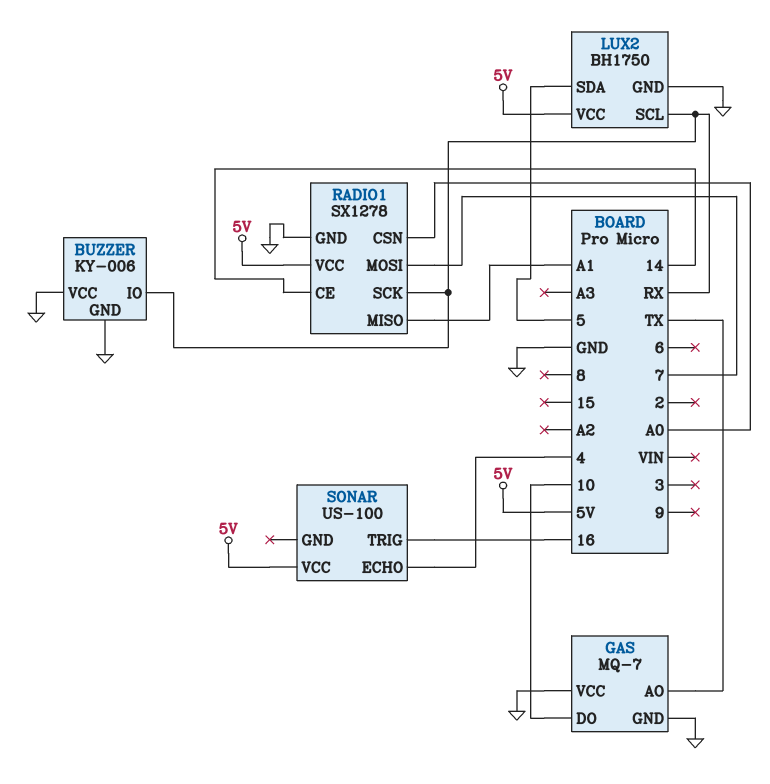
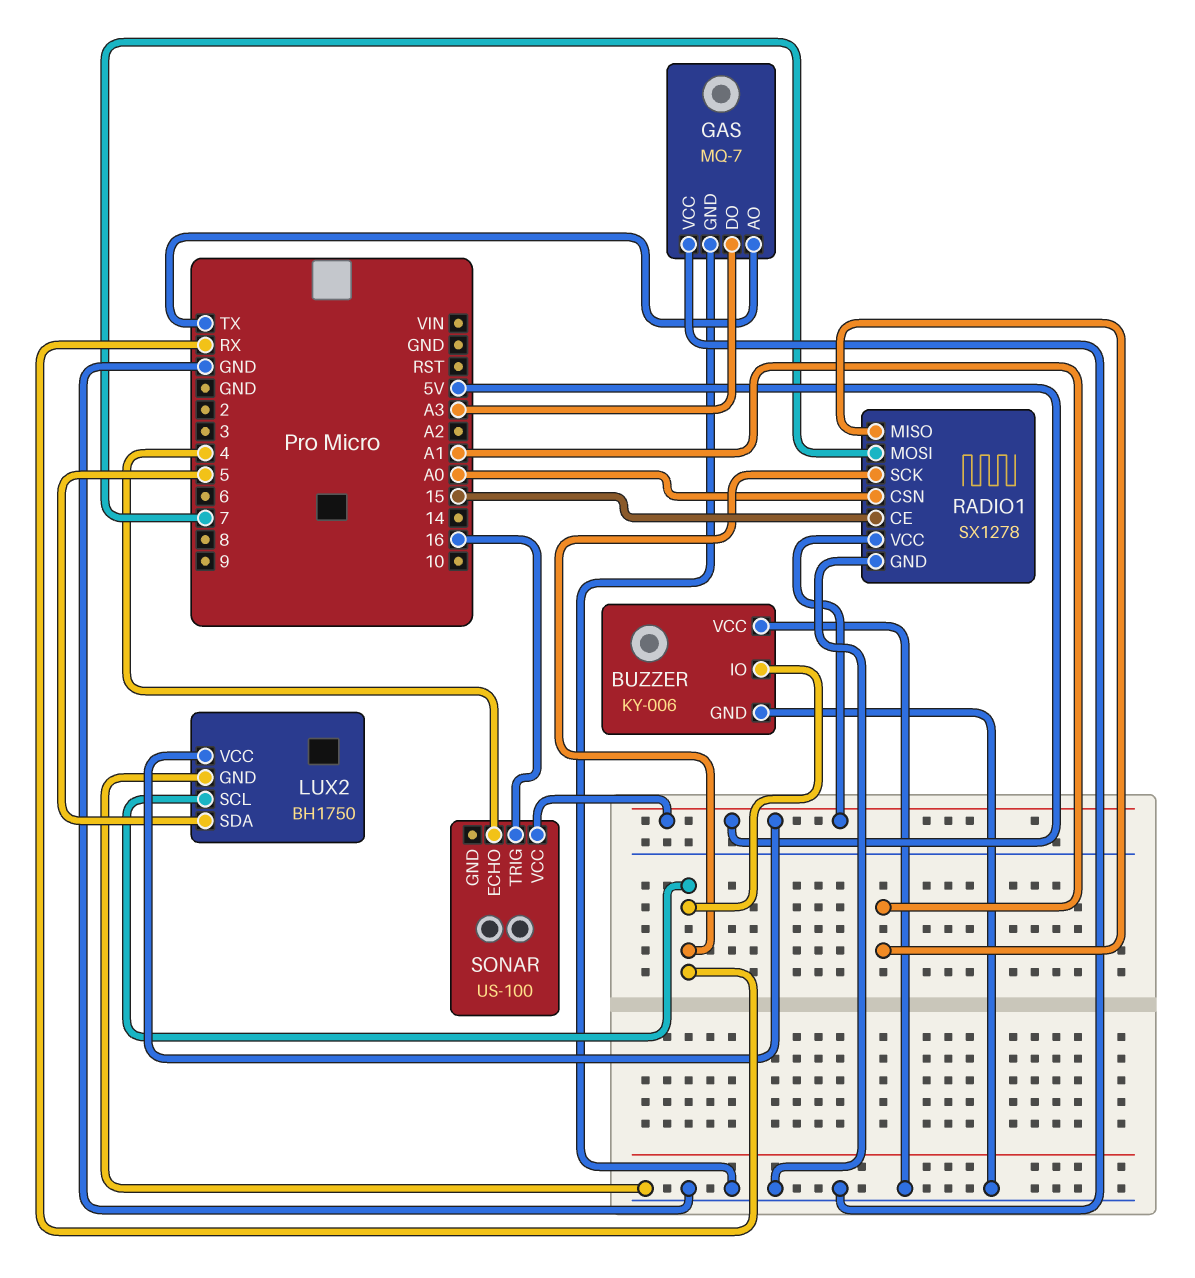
GAS pin DO: 10 -> A3
RADIO1 pin CE: 14 -> 15

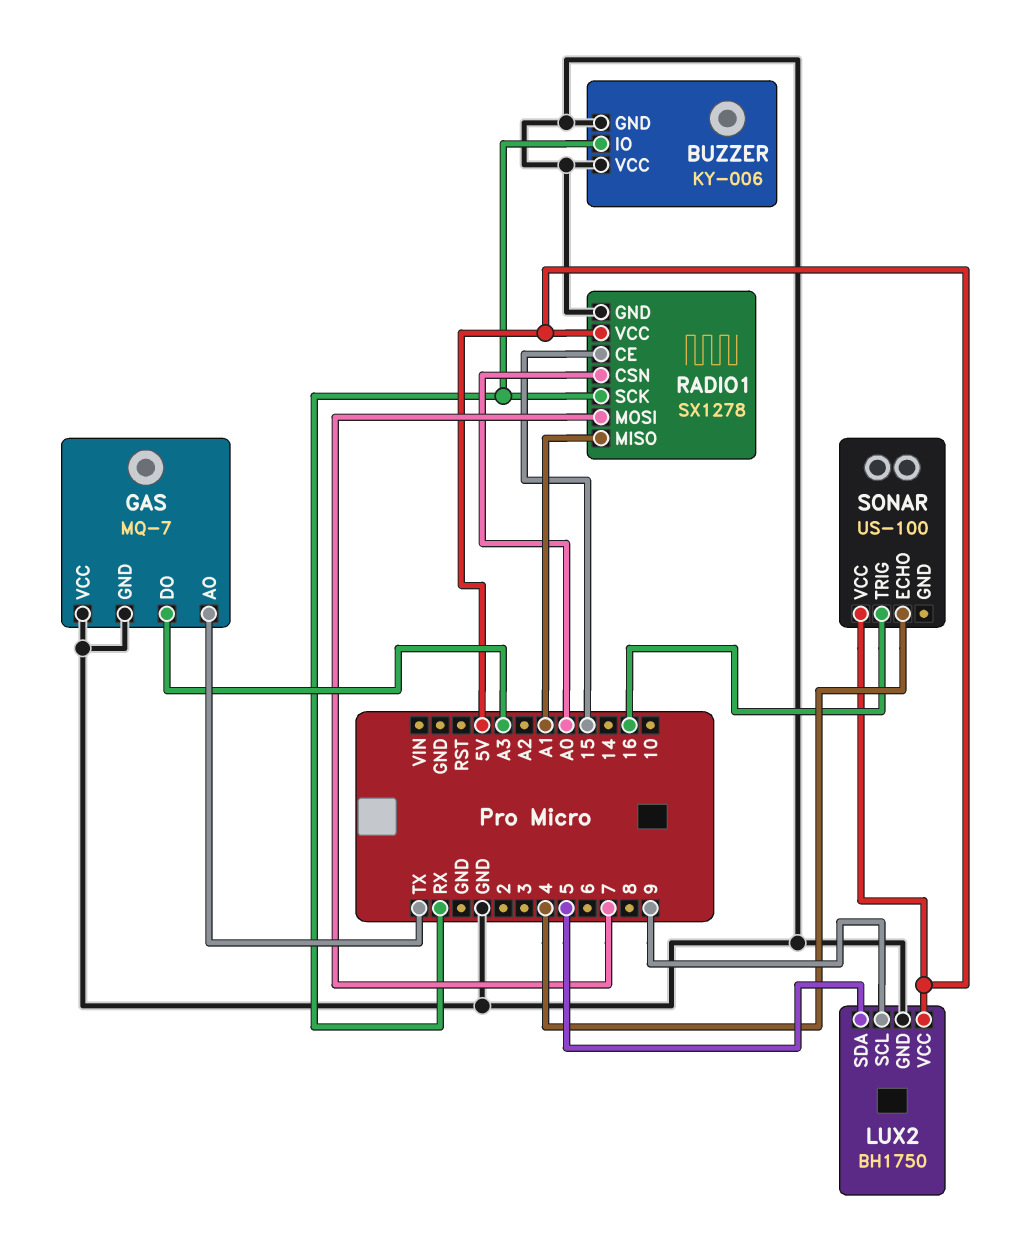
LUX2 pin SCL: RX -> 9

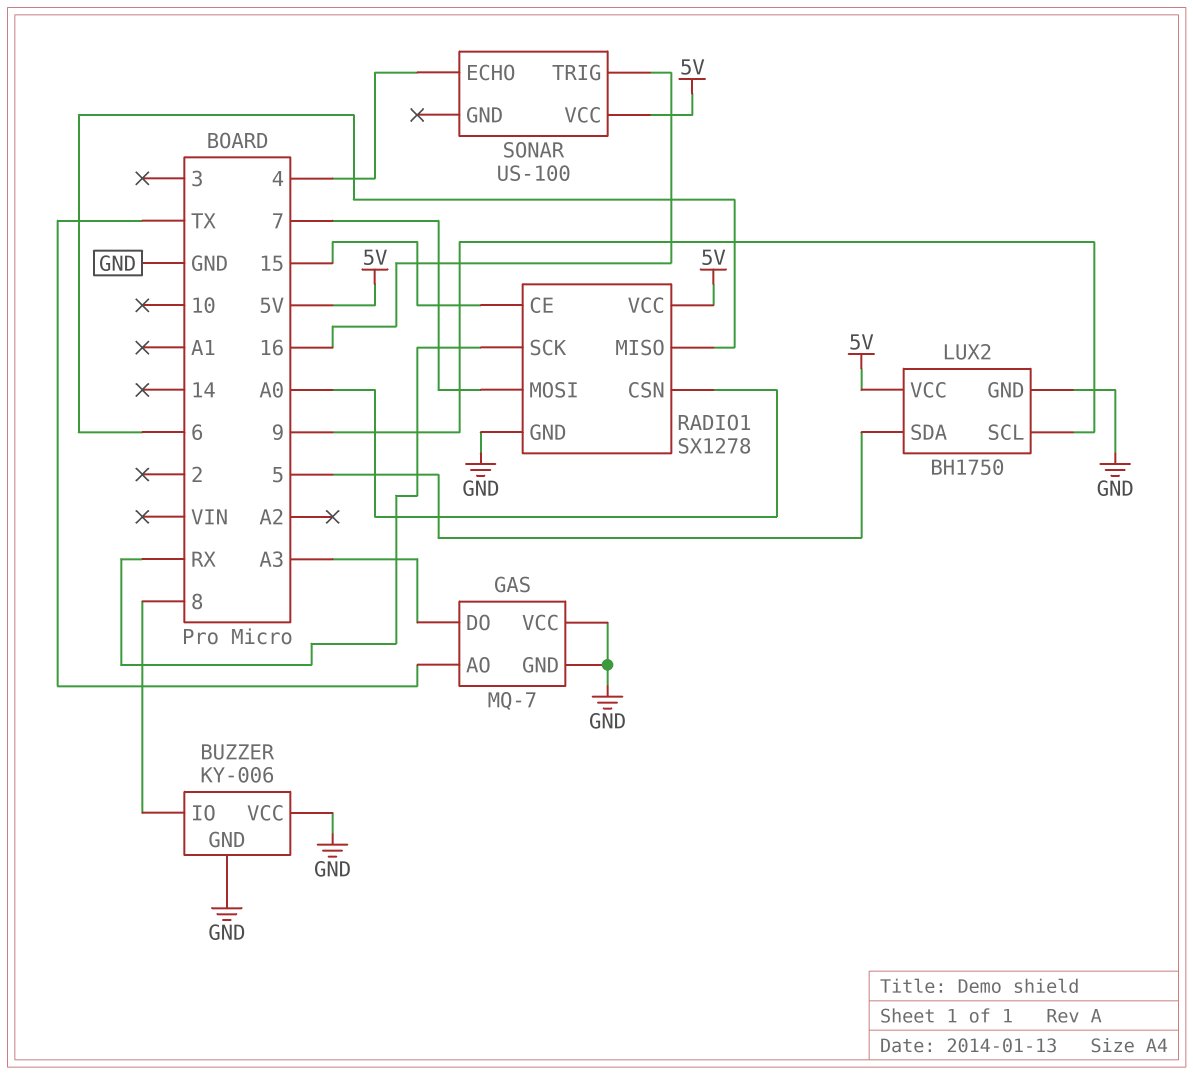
BUZZER pin IO: RX -> 8
RADIO1 pin MISO: A1 -> 6

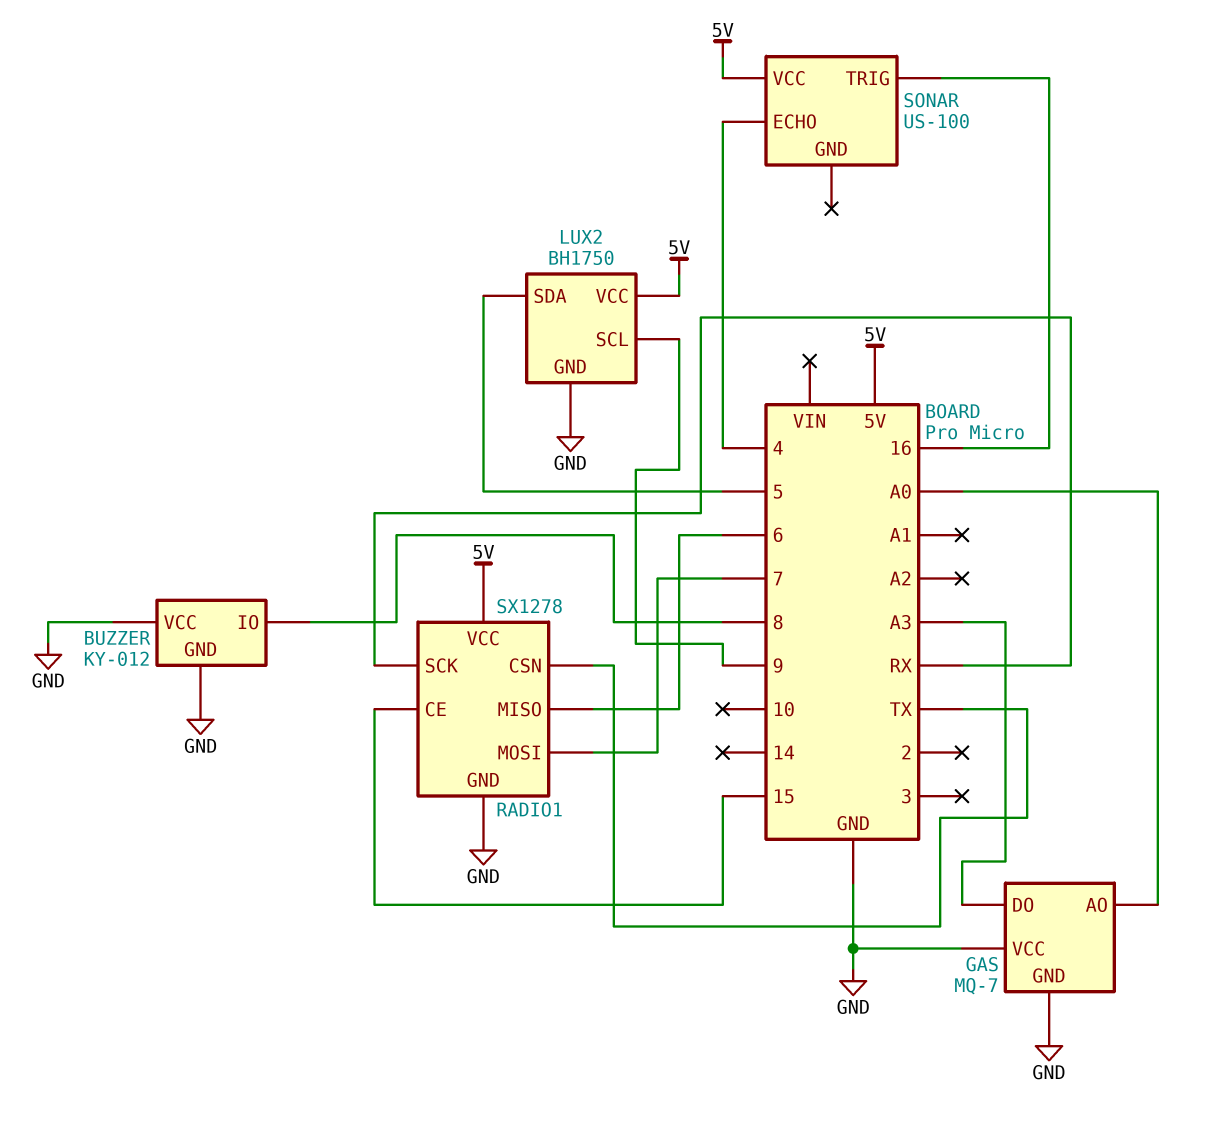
BUZZER: KY-006 -> KY-012
GAS pin AO: TX -> A0
RADIO1 pin CSN: A0 -> TX

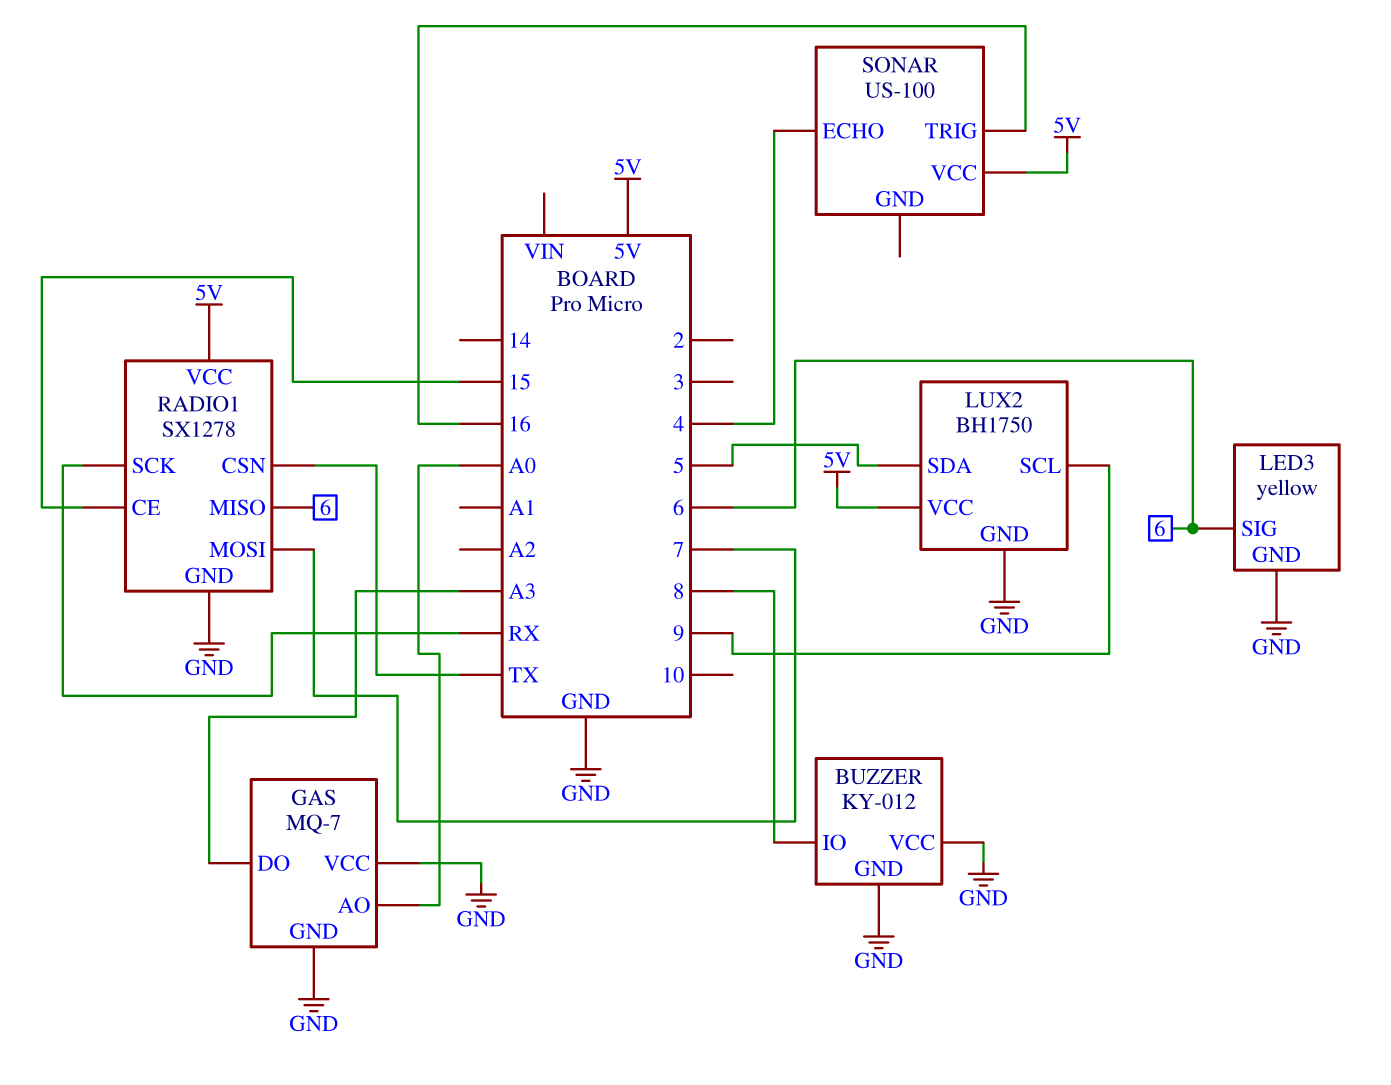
LED3: none -> yellow
LED3 pin GND: none -> GND
LED3 pin SIG: none -> 6

